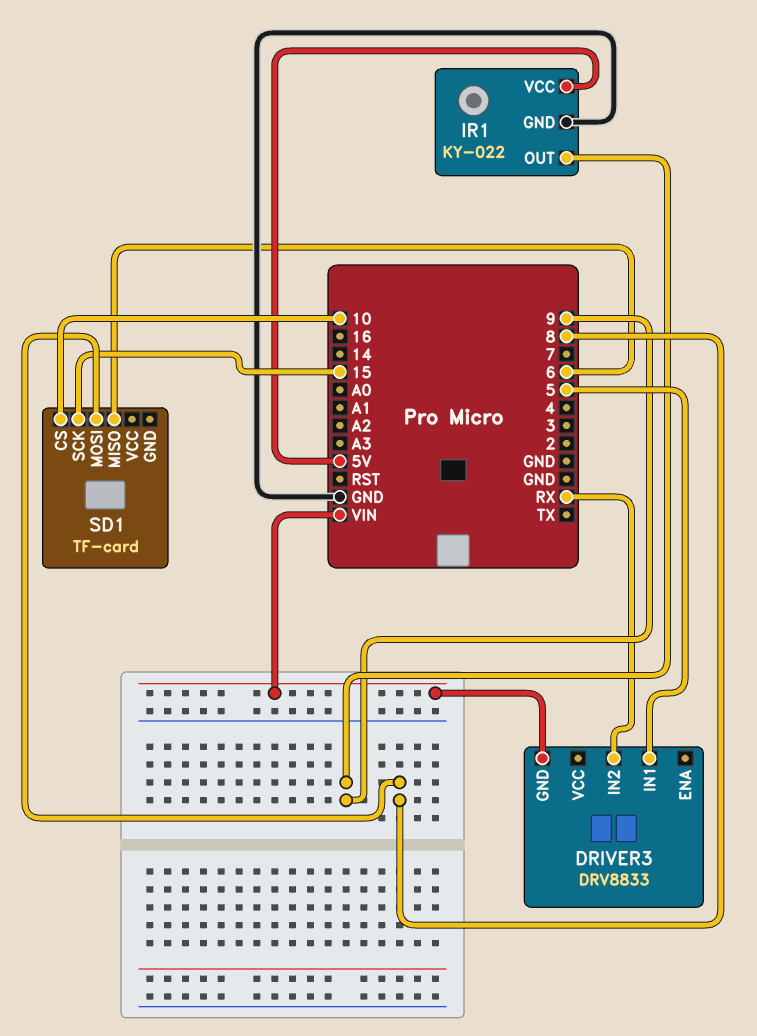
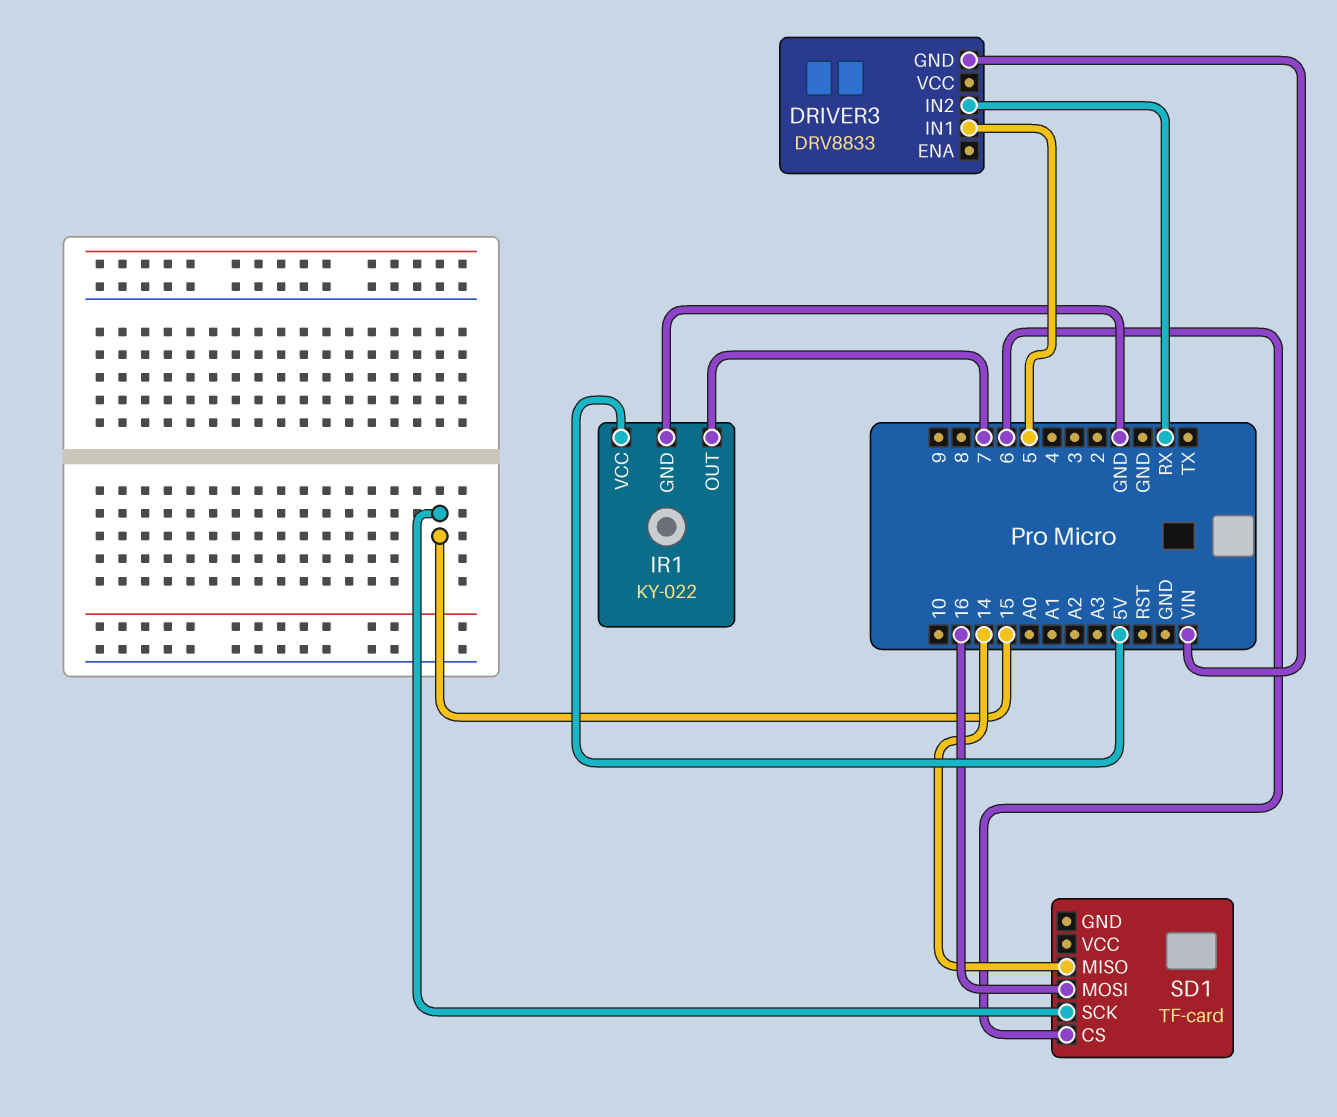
IR1 pin OUT: 9 -> 7
SD1 pin CS: 10 -> 6
SD1 pin MISO: 6 -> 14
SD1 pin MOSI: 8 -> 16

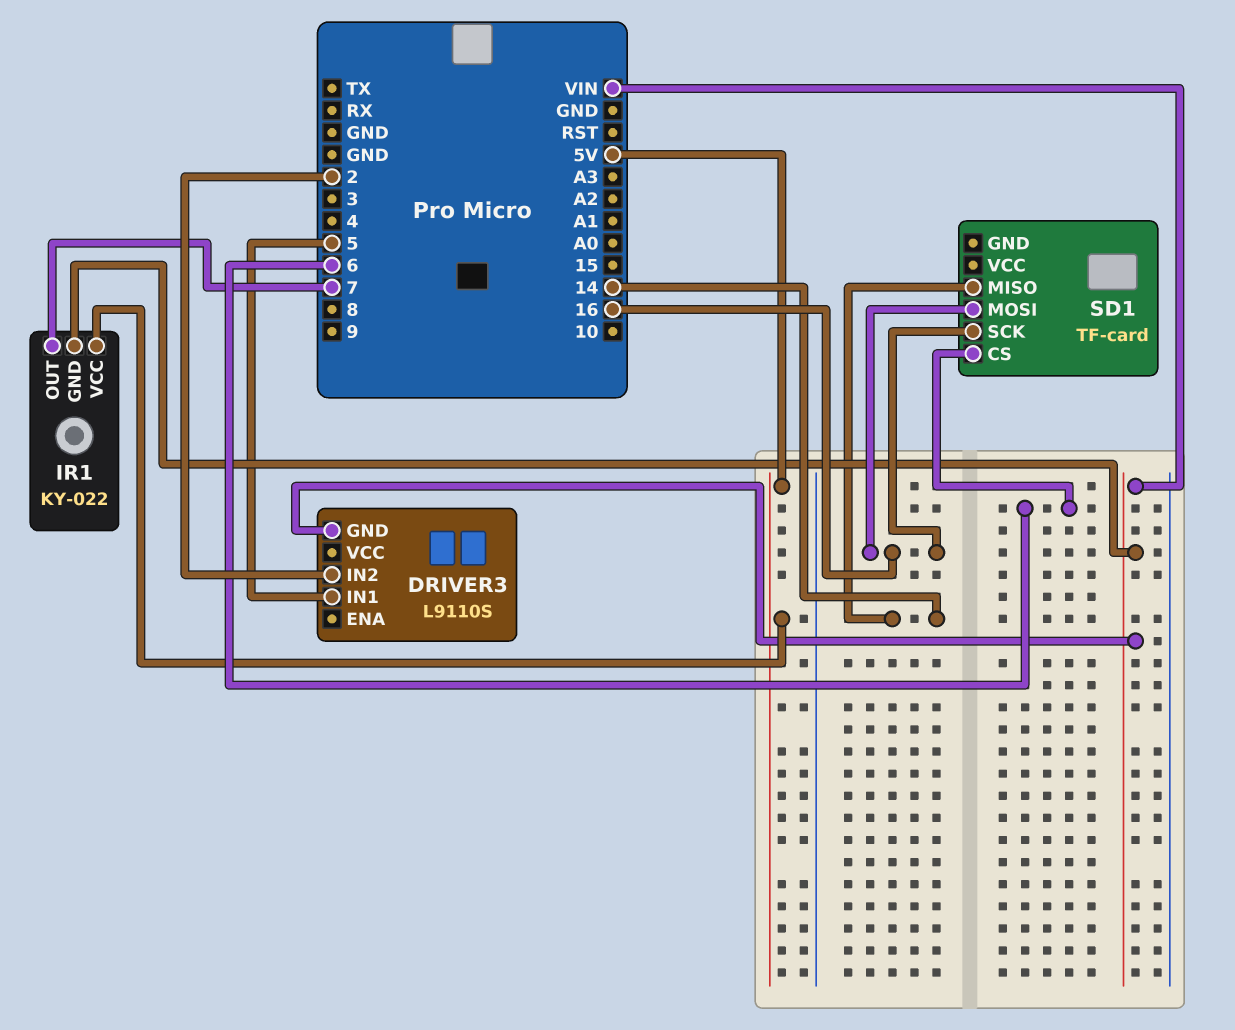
DRIVER3: DRV8833 -> L9110S
DRIVER3 pin IN2: RX -> 2
IR1 pin GND: GND -> VIN
SD1 pin SCK: 15 -> 16

